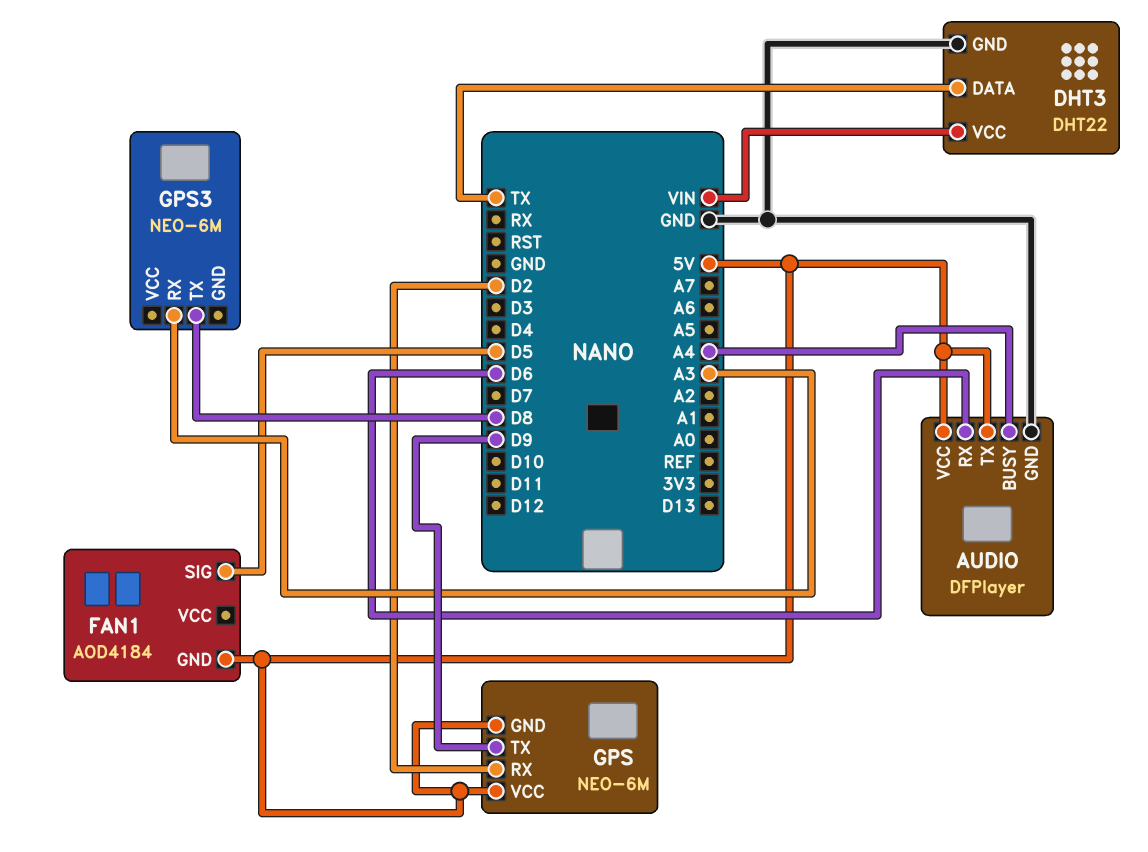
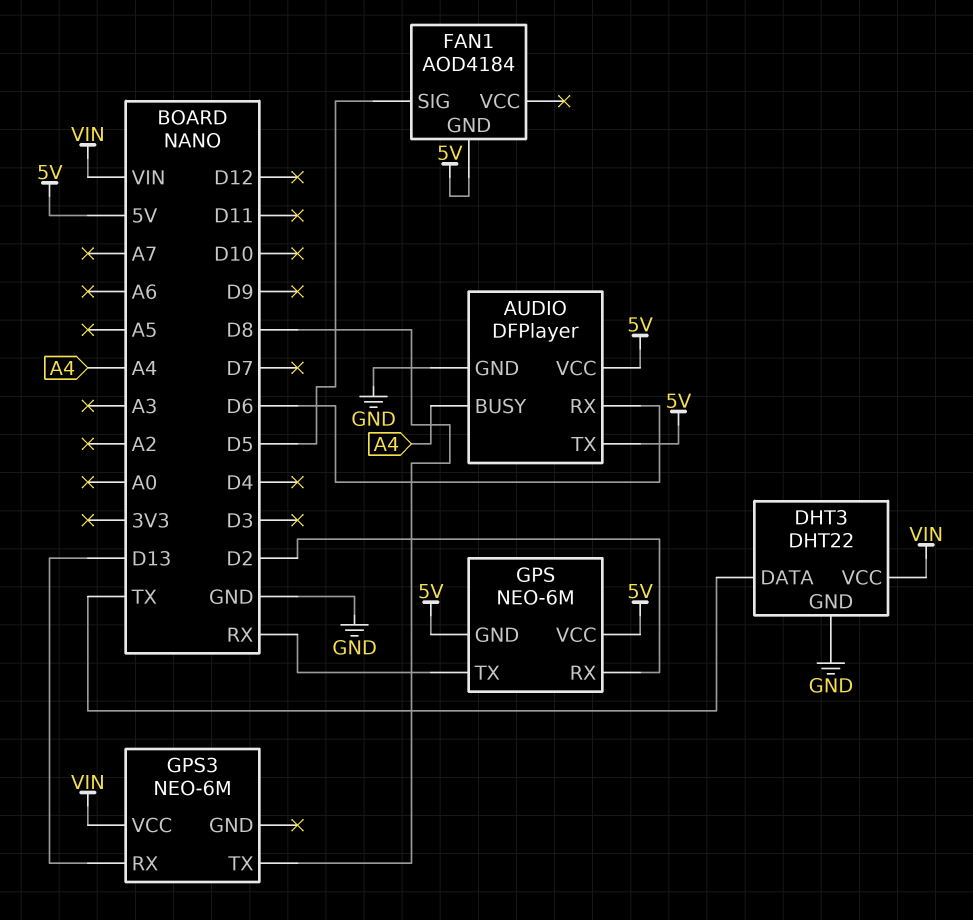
GPS pin TX: D9 -> RX
GPS3 pin RX: A3 -> D13
GPS3 pin VCC: none -> VIN

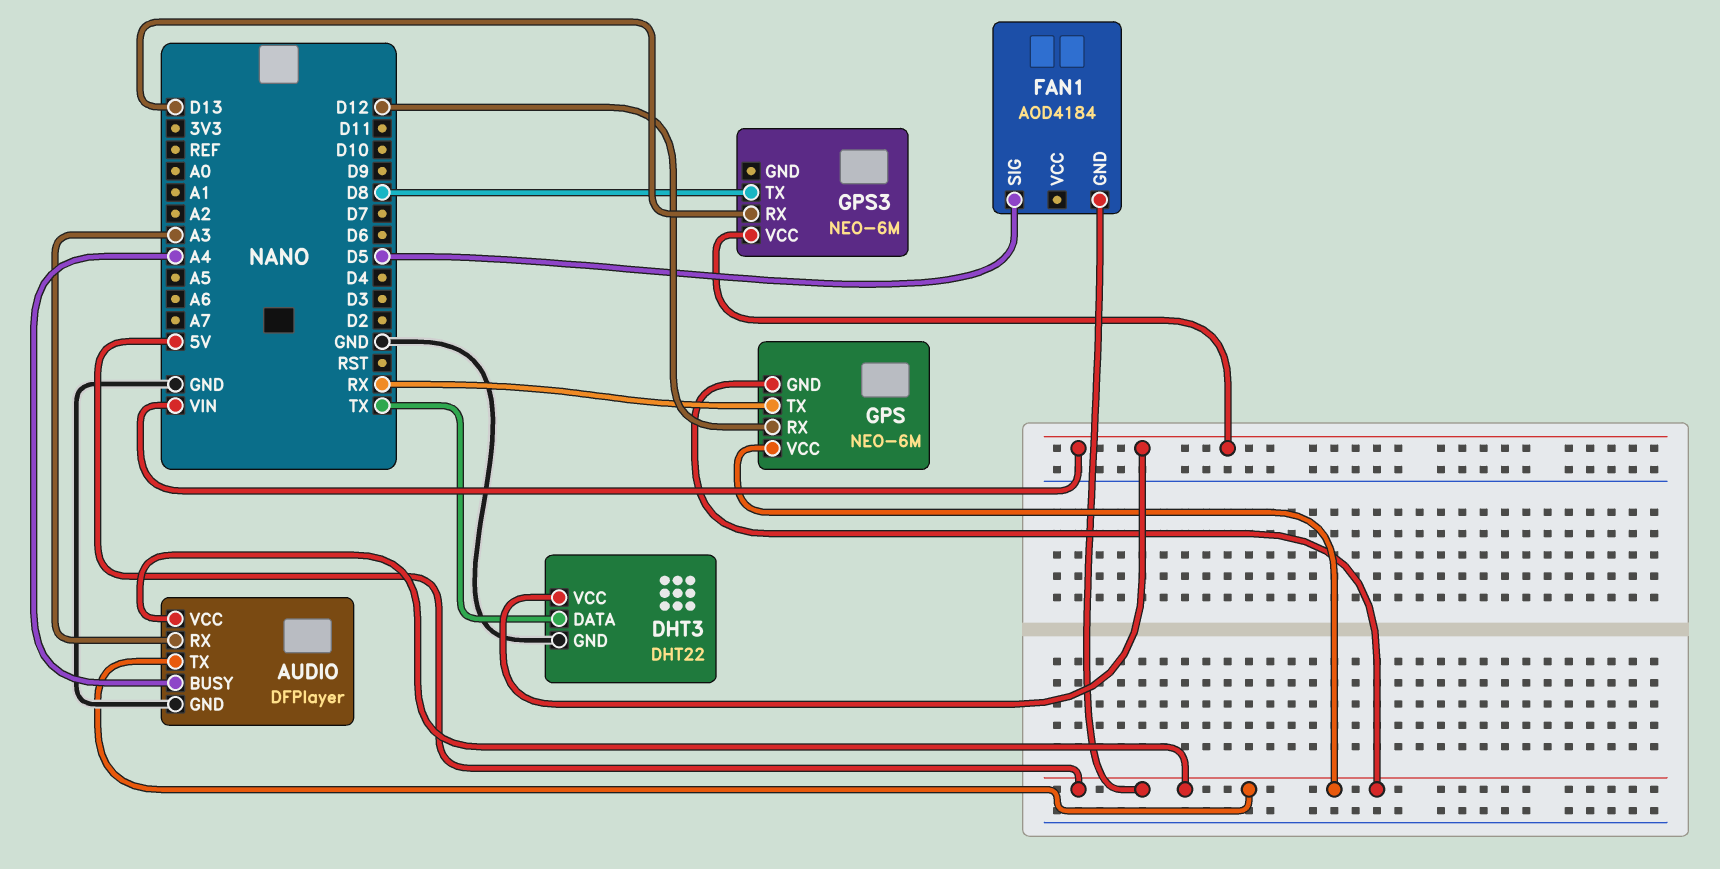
AUDIO pin RX: D6 -> A3
GPS pin RX: D2 -> D12

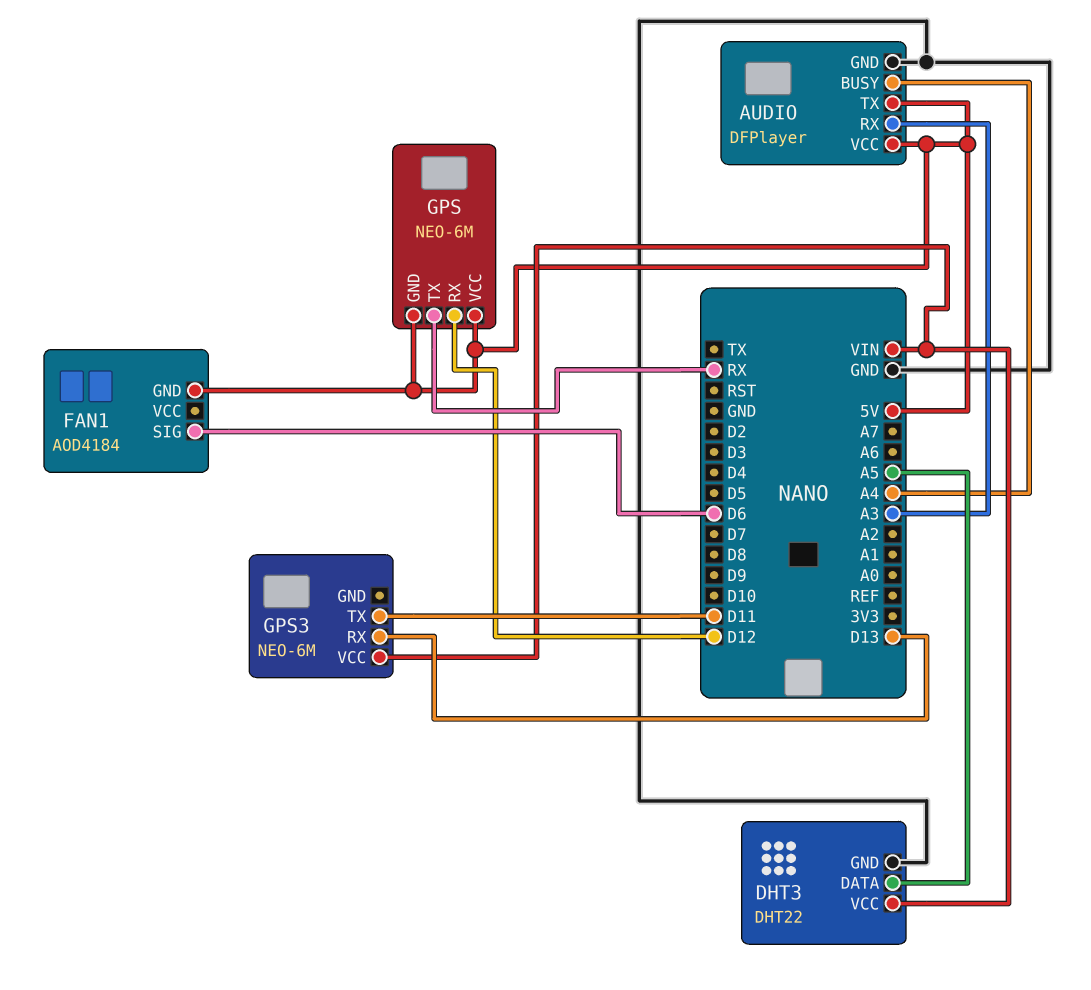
DHT3 pin DATA: TX -> A5
FAN1 pin SIG: D5 -> D6
GPS3 pin TX: D8 -> D11

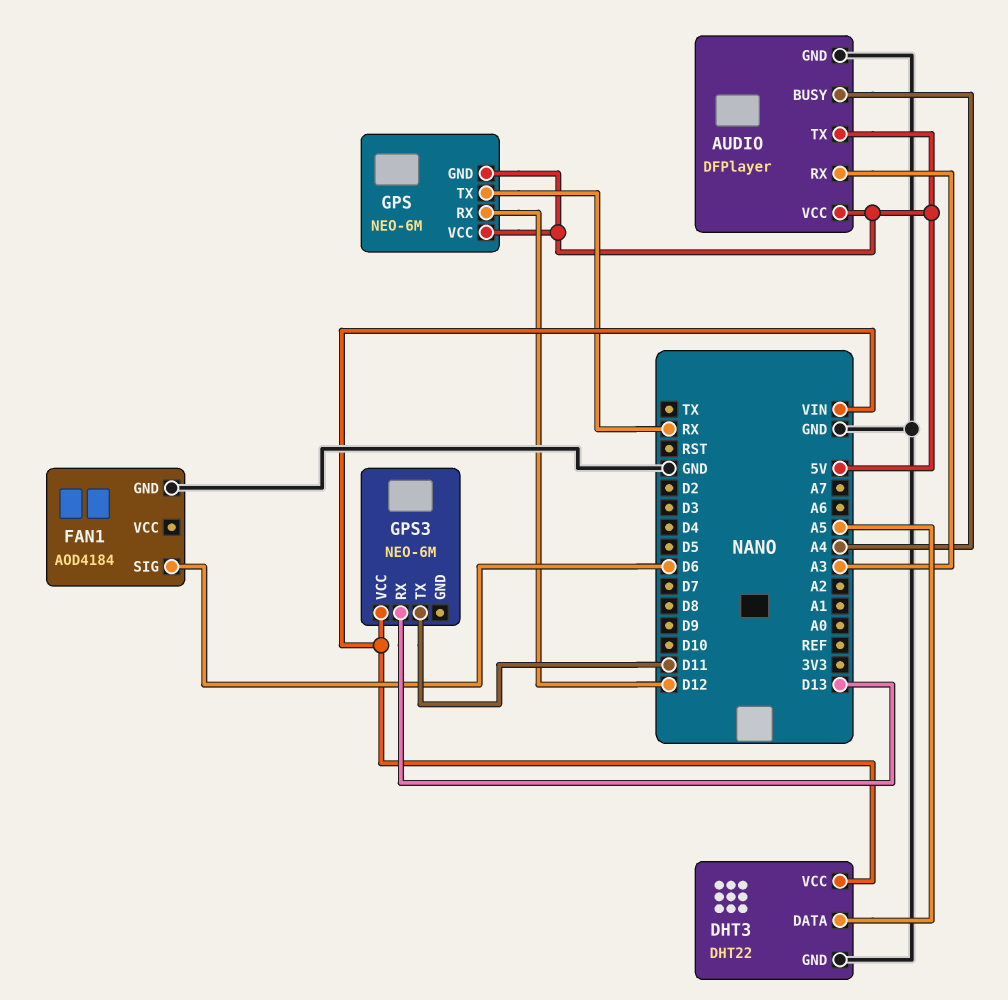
FAN1 pin GND: 5V -> GND

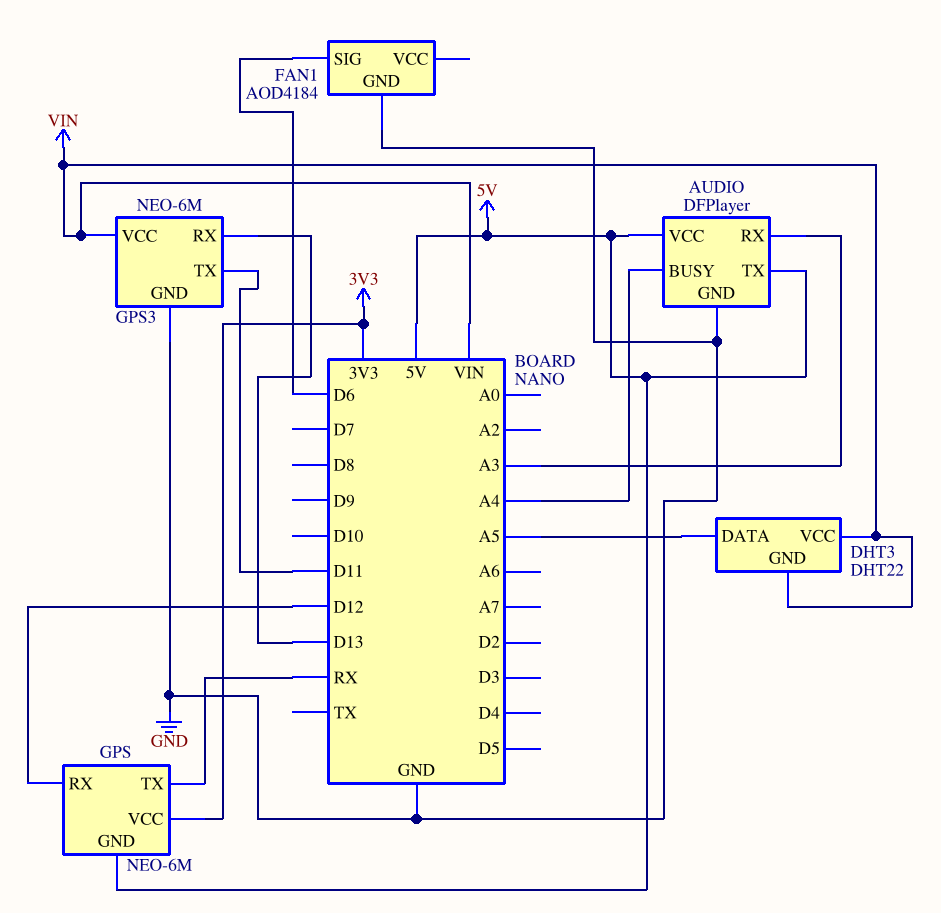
DHT3 pin GND: GND -> VIN
GPS pin VCC: 5V -> 3V3
GPS3 pin GND: none -> GND

